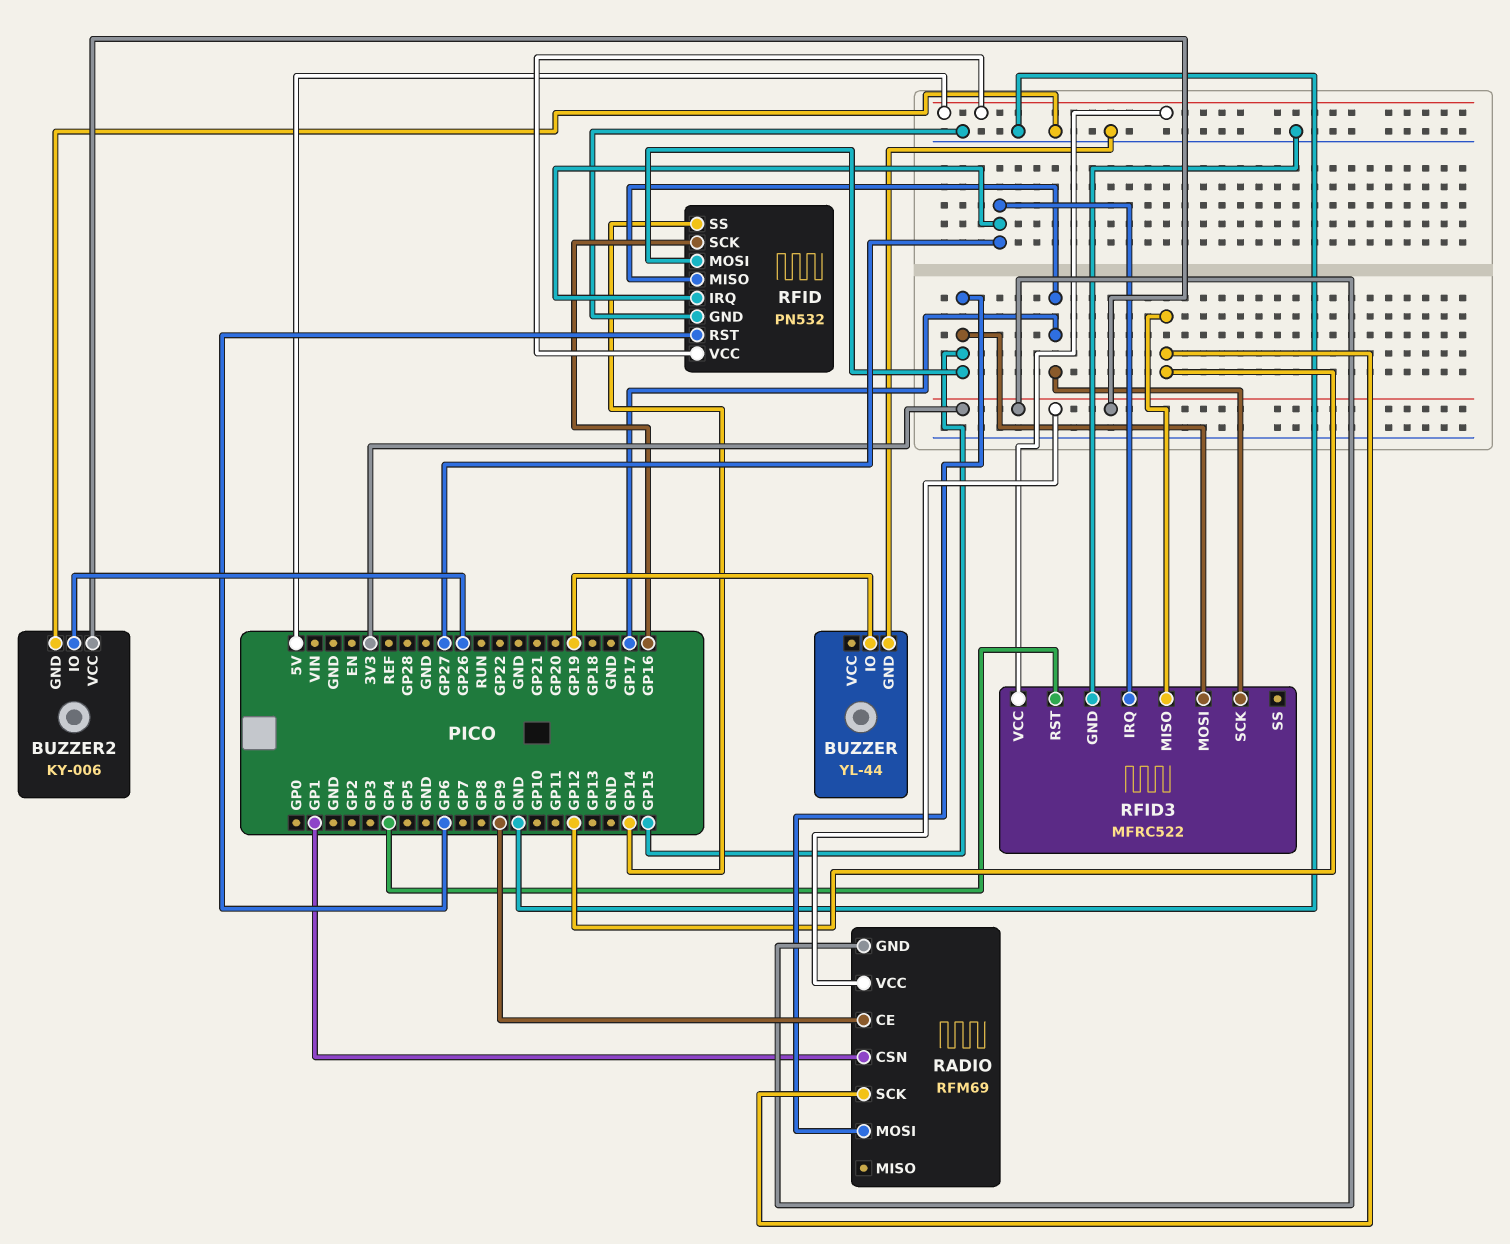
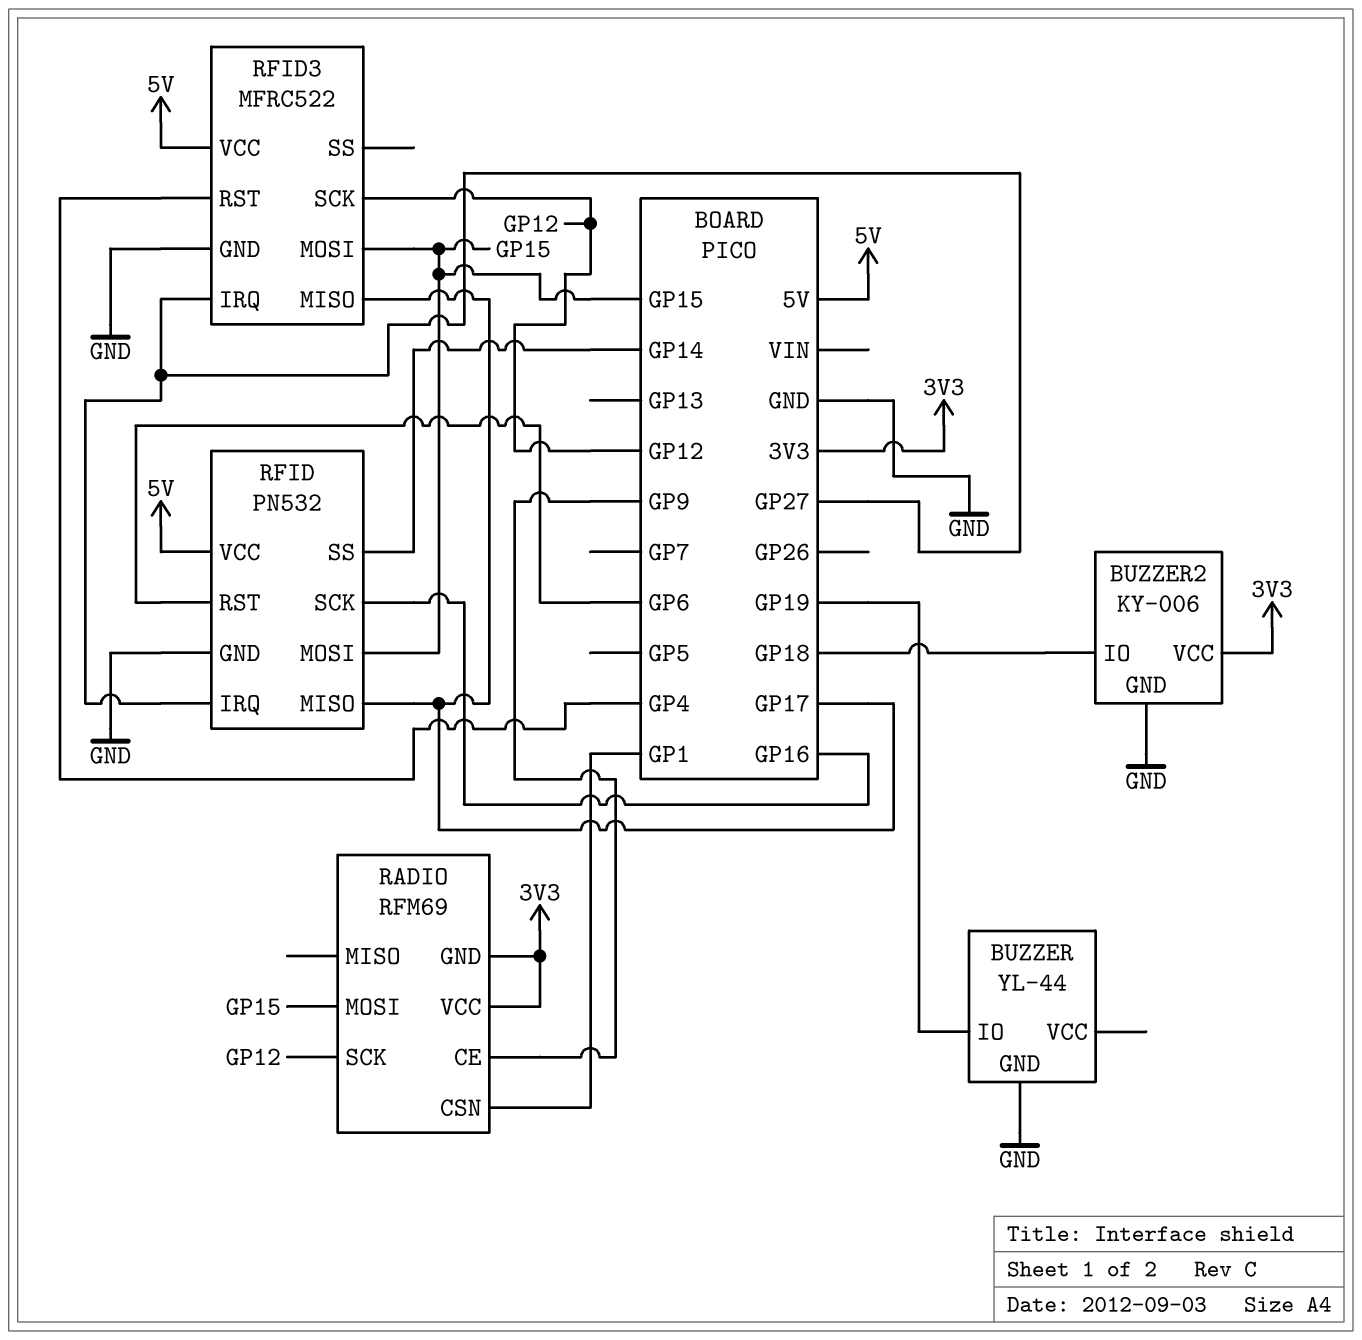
BUZZER2 pin IO: GP26 -> GP18
RFID3 pin MISO: GP12 -> GP17
RFID3 pin SCK: GP17 -> GP12

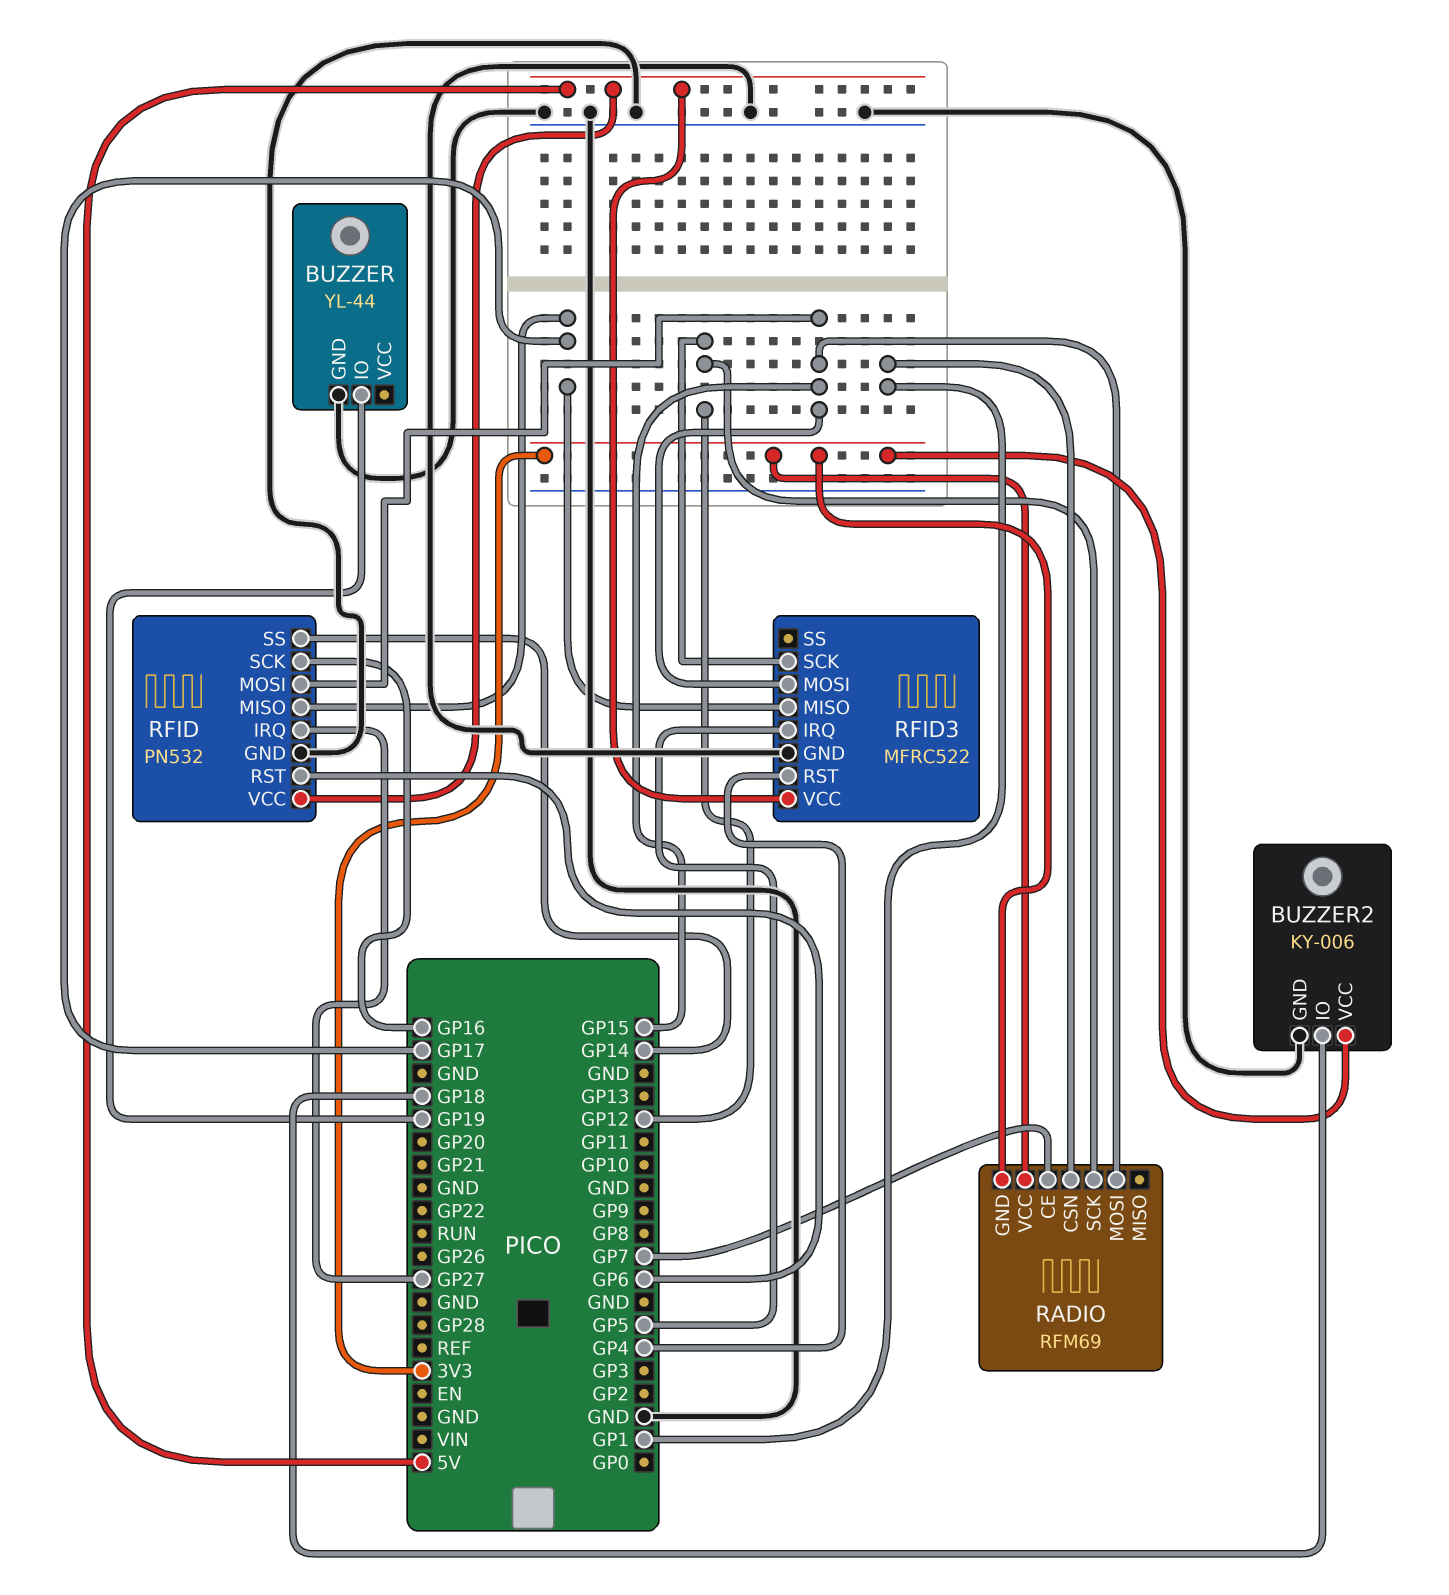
RADIO pin CE: GP9 -> GP7
RFID3 pin IRQ: GP27 -> GP5

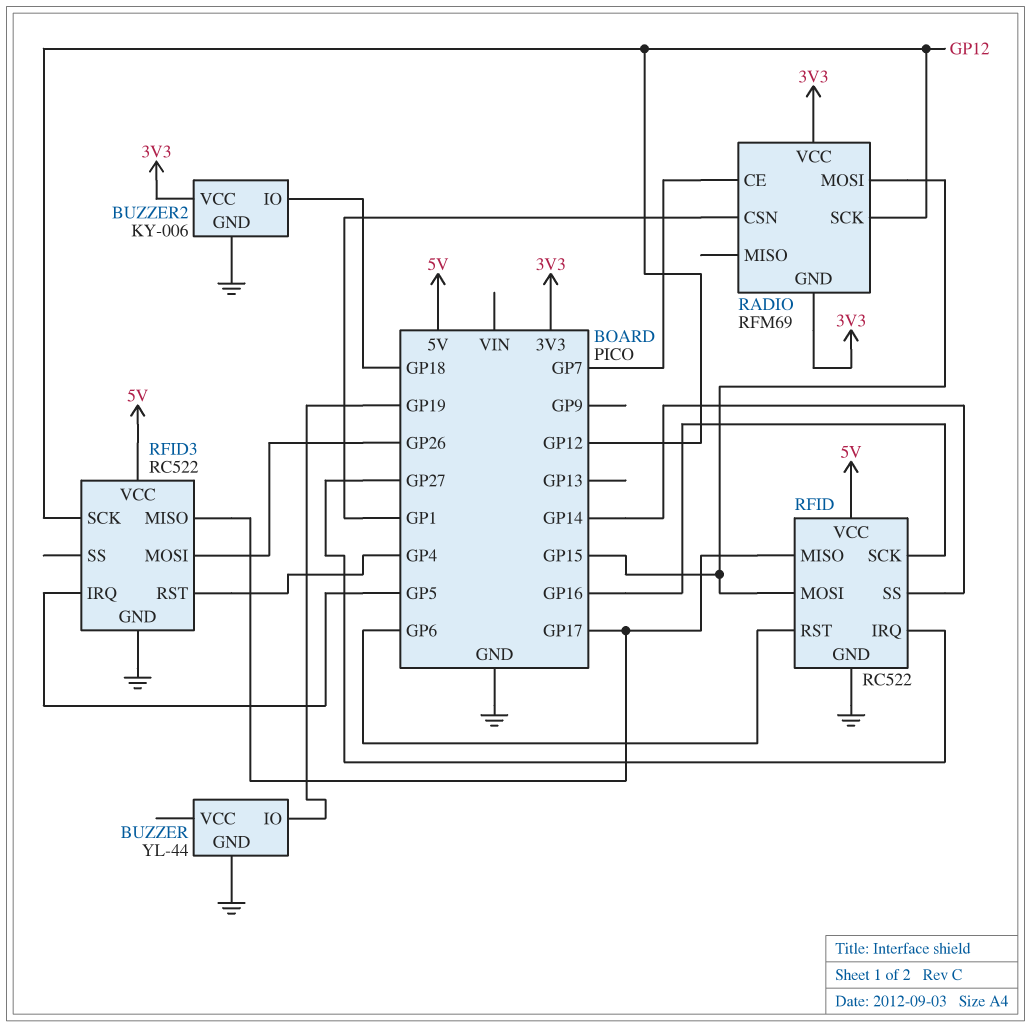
RFID: PN532 -> RC522
RFID3: MFRC522 -> RC522
RFID3 pin MOSI: GP15 -> GP26

